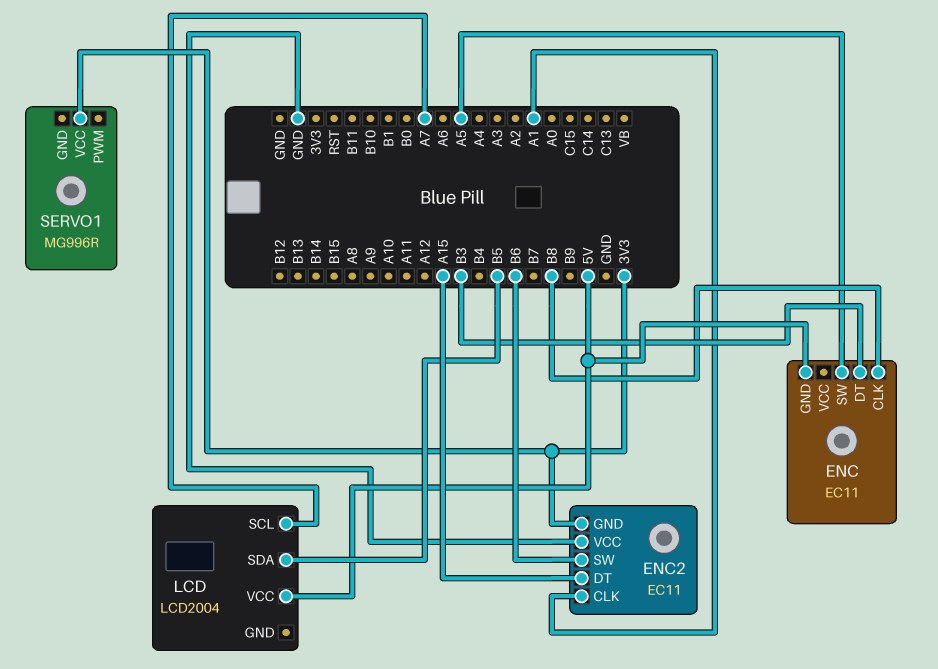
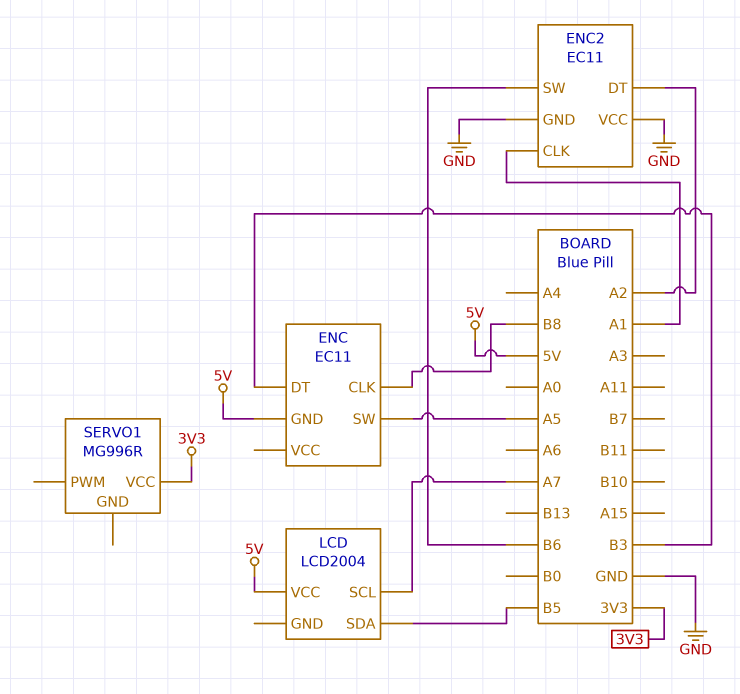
ENC2 pin DT: A15 -> A2
ENC2 pin GND: 3V3 -> GND

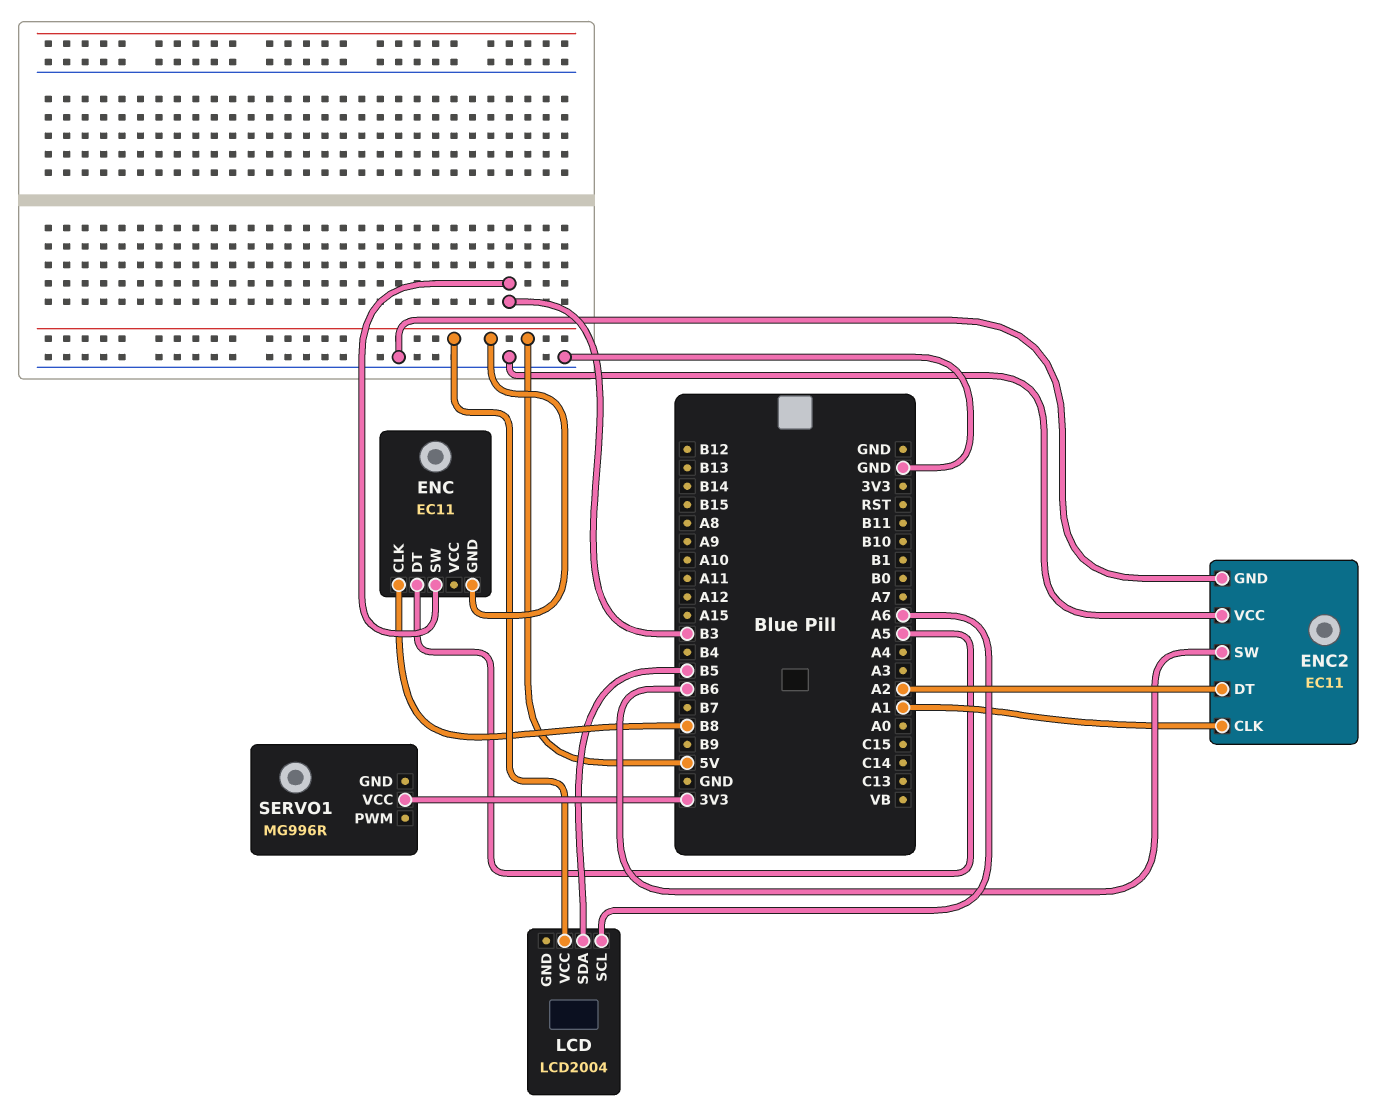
ENC pin DT: B3 -> A5
ENC pin SW: A5 -> B3
LCD pin SCL: A7 -> A6

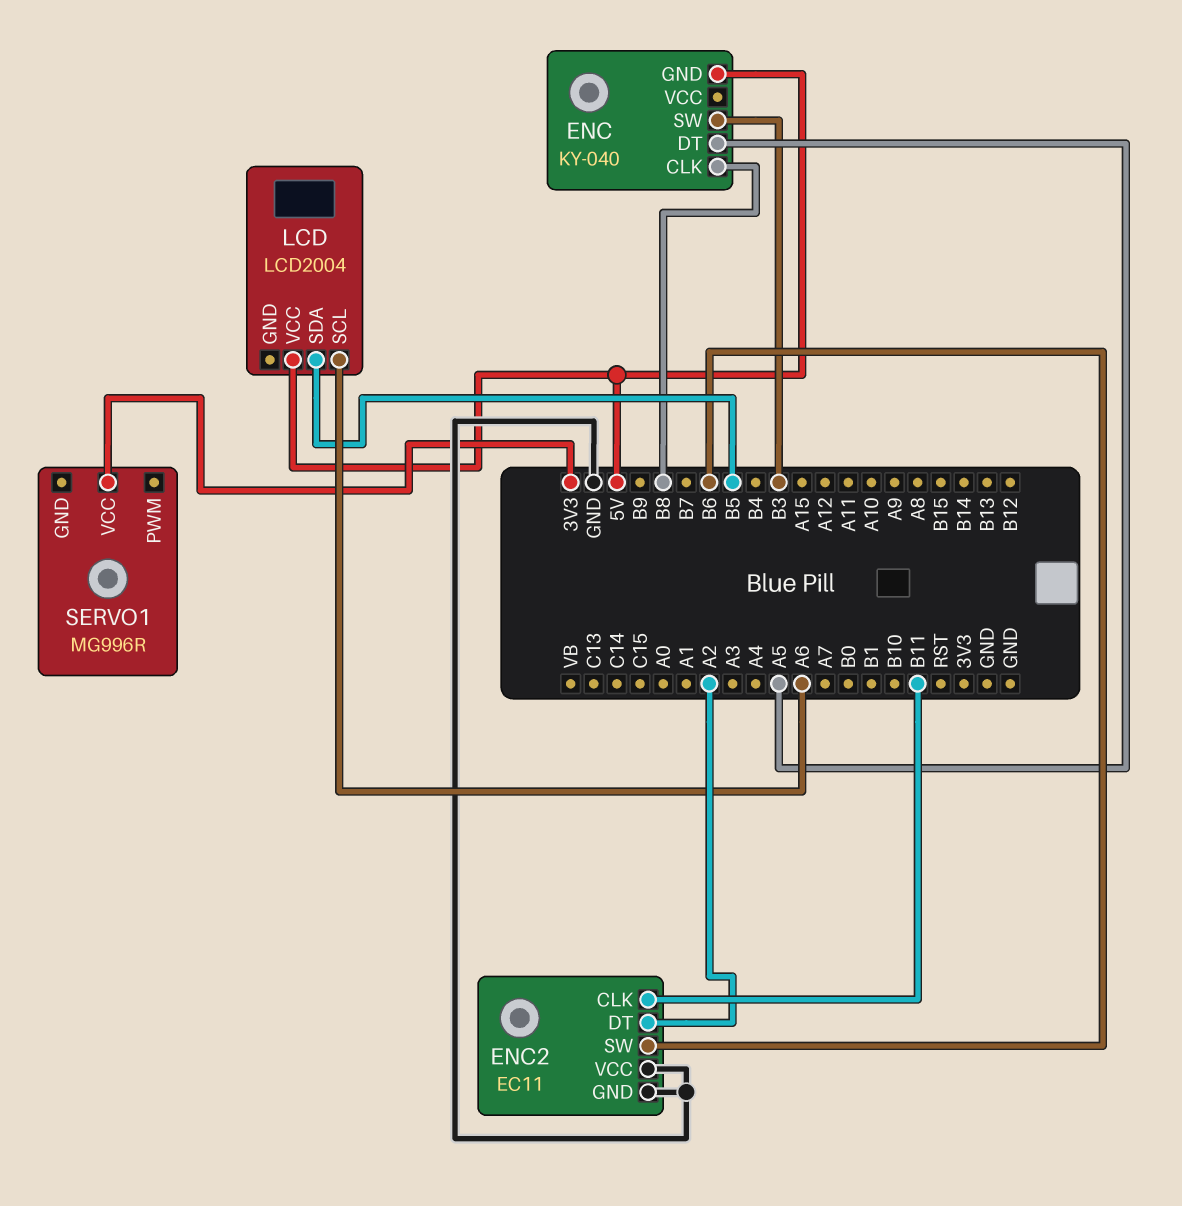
ENC: EC11 -> KY-040
ENC2 pin CLK: A1 -> B11

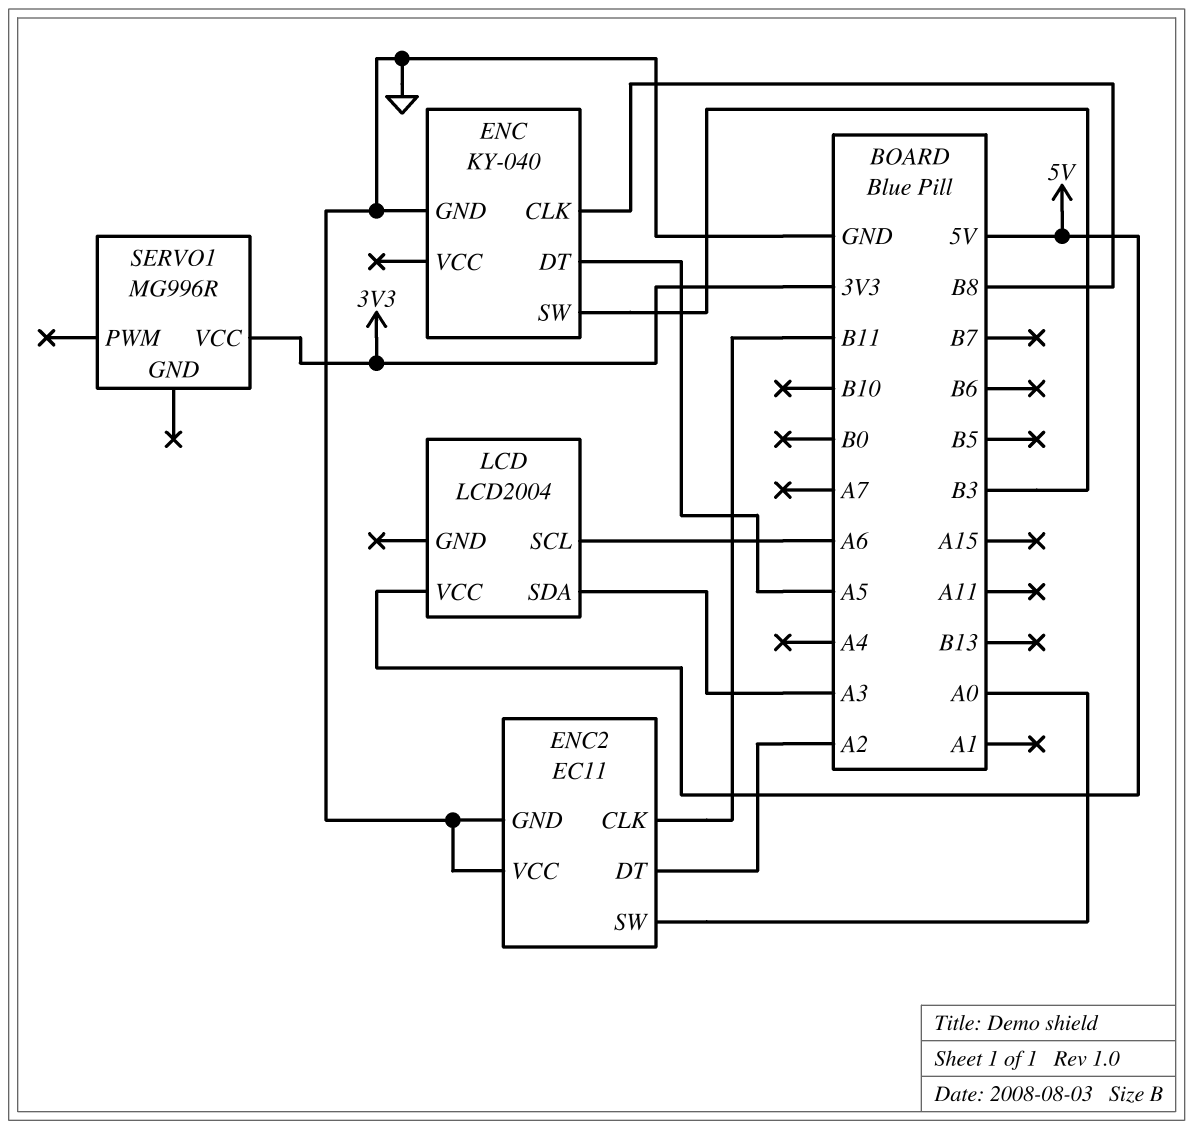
ENC pin GND: 5V -> GND
ENC2 pin SW: B6 -> A0
LCD pin SDA: B5 -> A3

